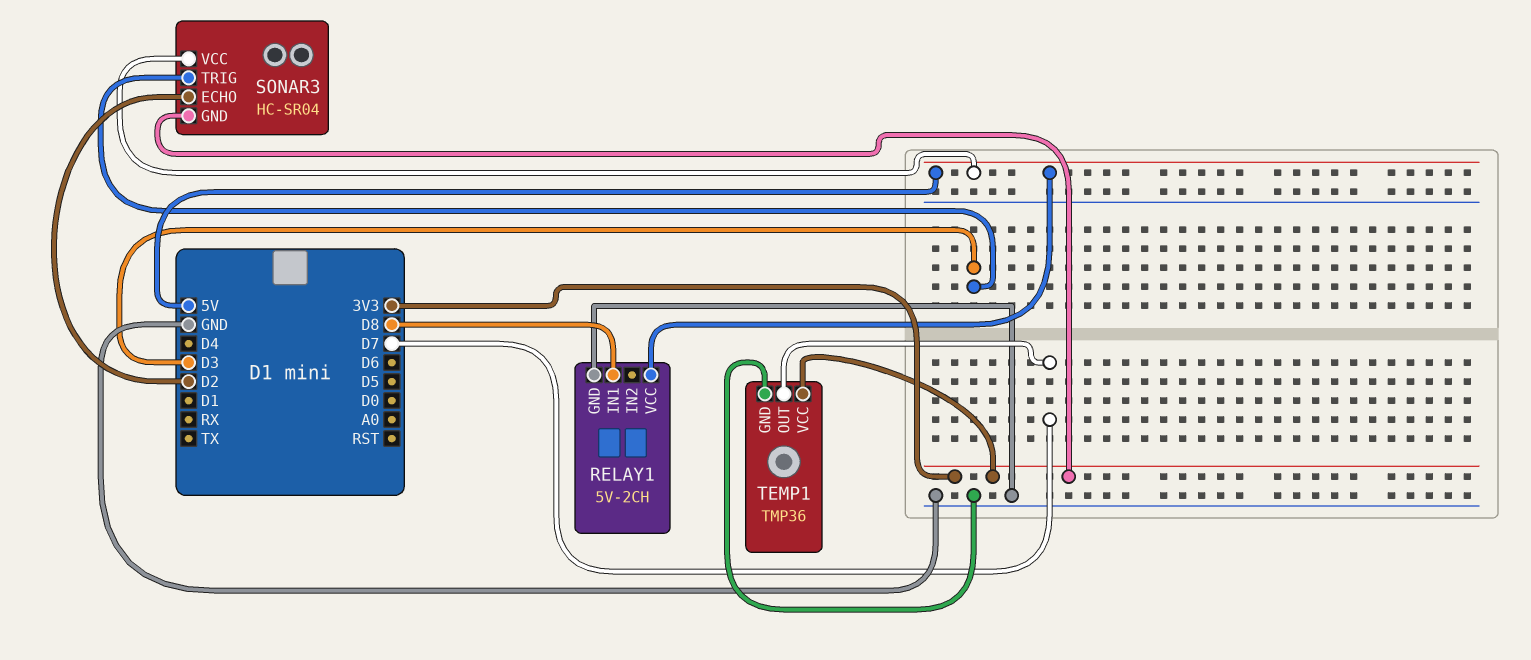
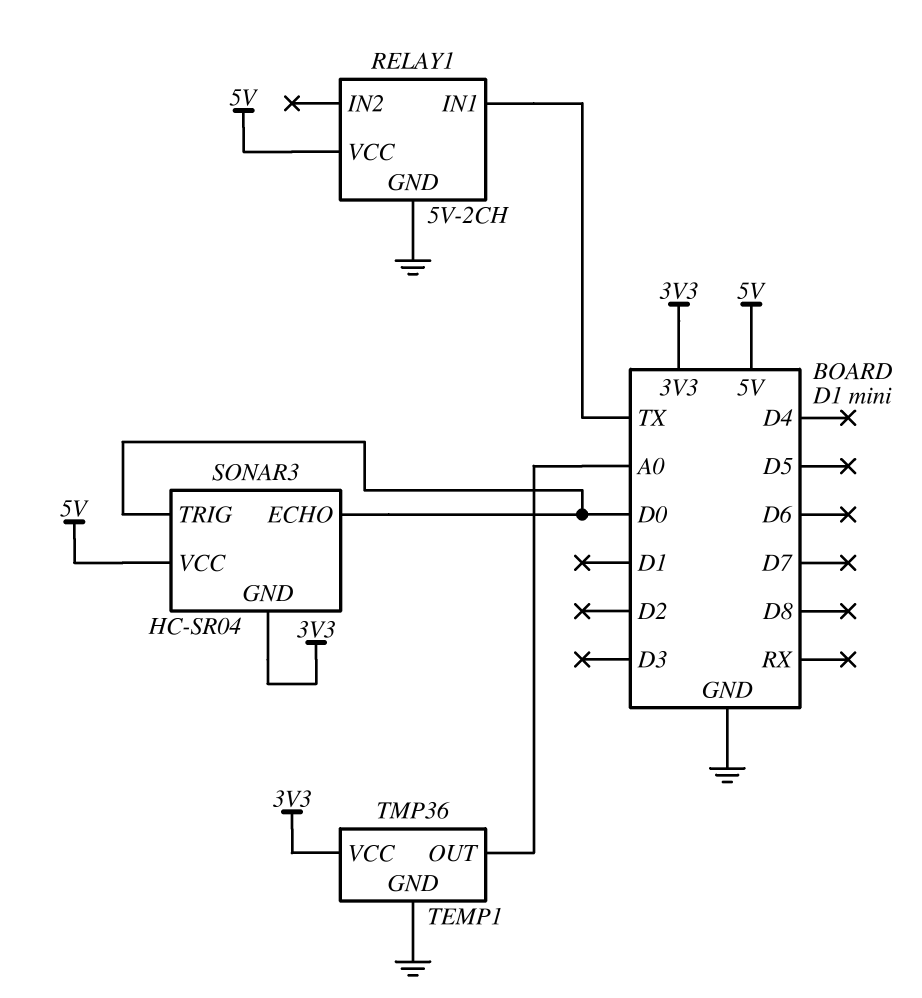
RELAY1 pin IN1: D8 -> TX
SONAR3 pin ECHO: D2 -> D0
SONAR3 pin TRIG: D3 -> D0
TEMP1 pin OUT: D7 -> A0

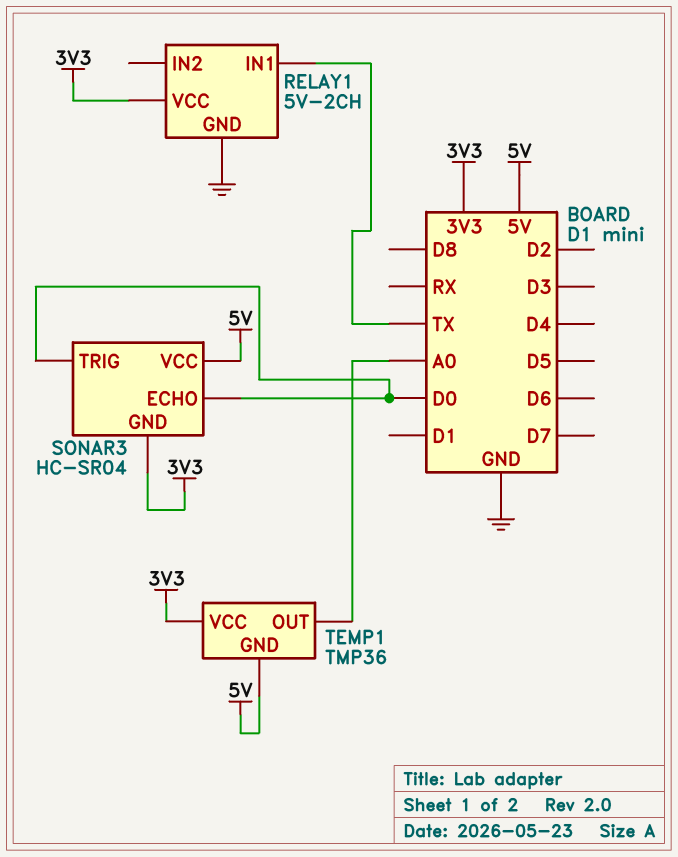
RELAY1 pin VCC: 5V -> 3V3
TEMP1 pin GND: GND -> 5V

